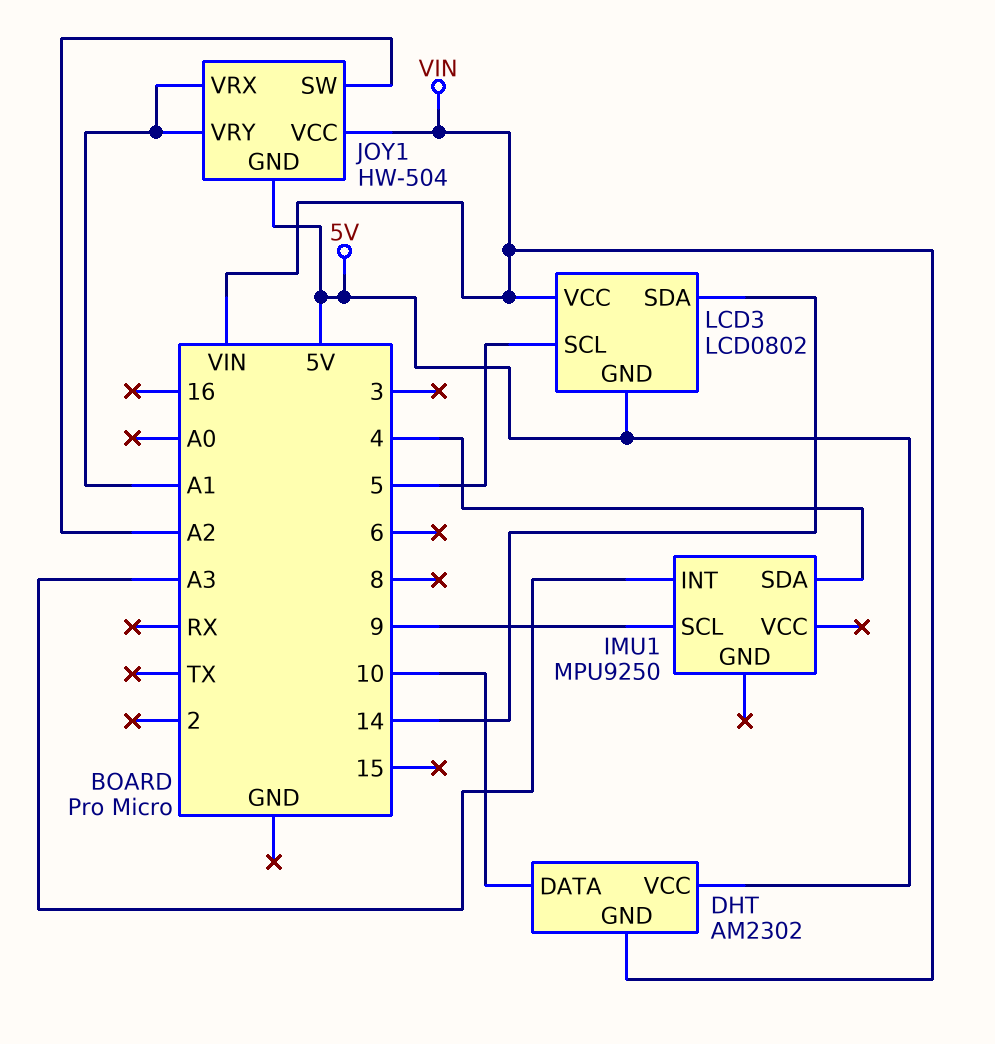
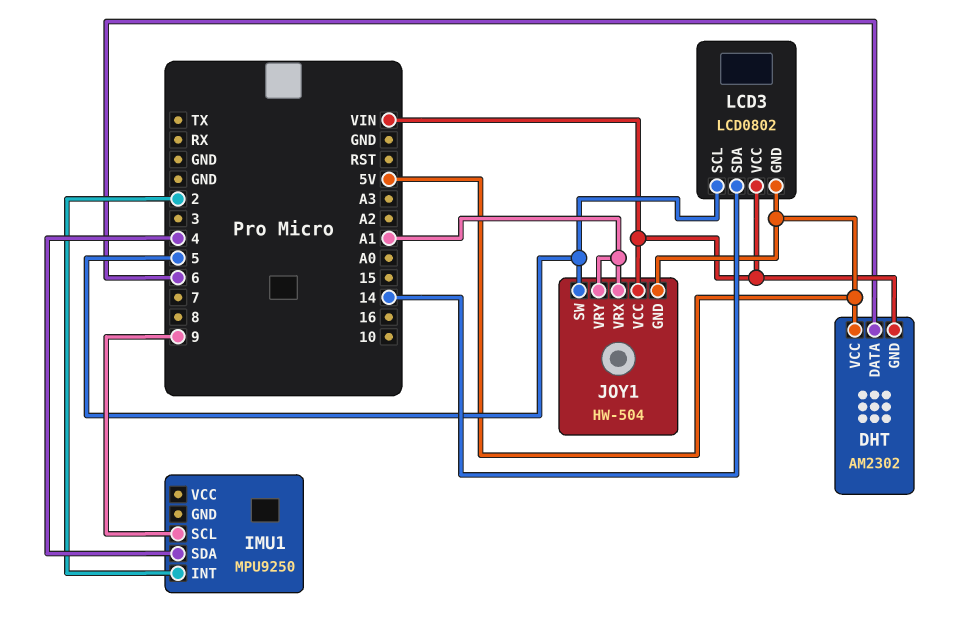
DHT pin DATA: 10 -> 6
IMU1 pin INT: A3 -> 2
JOY1 pin SW: A2 -> 5

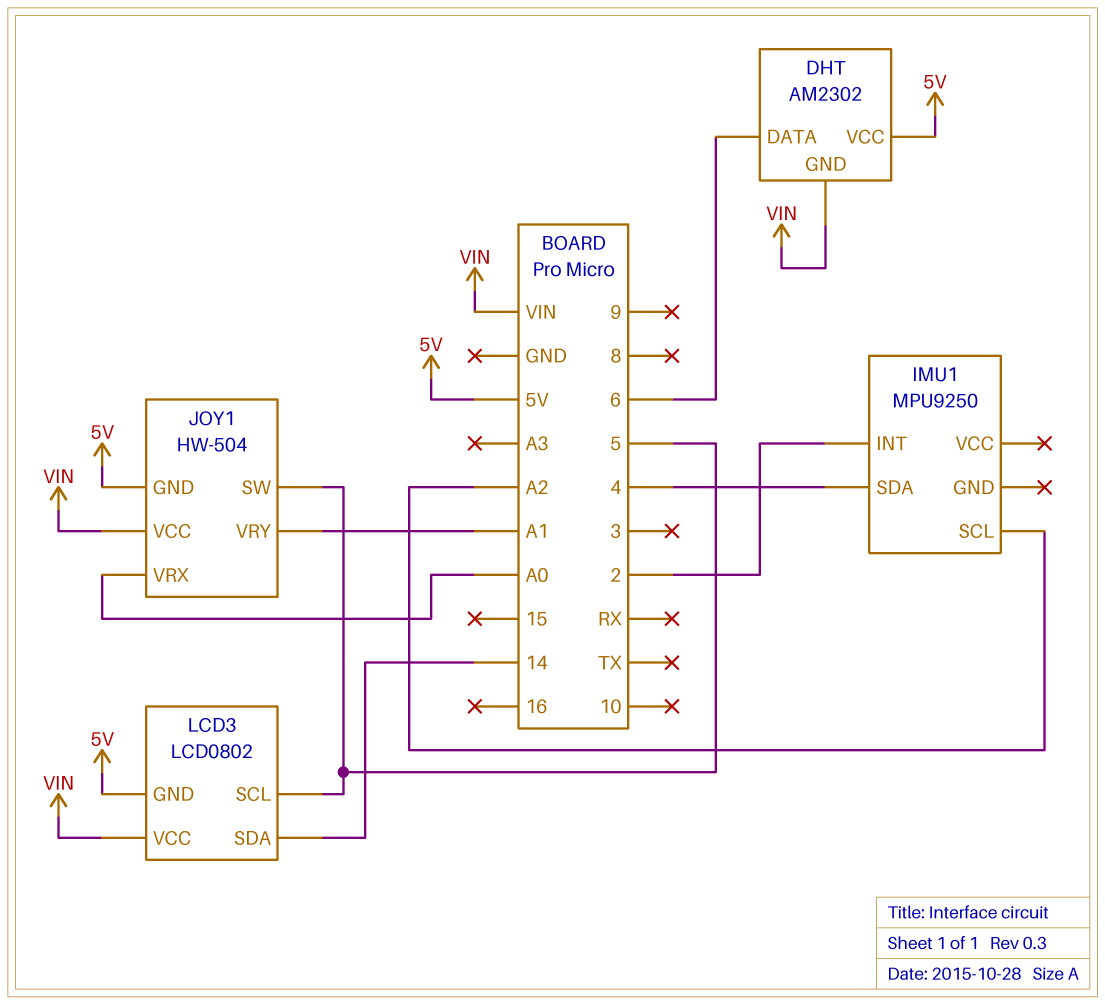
IMU1 pin SCL: 9 -> A2
JOY1 pin VRX: A1 -> A0

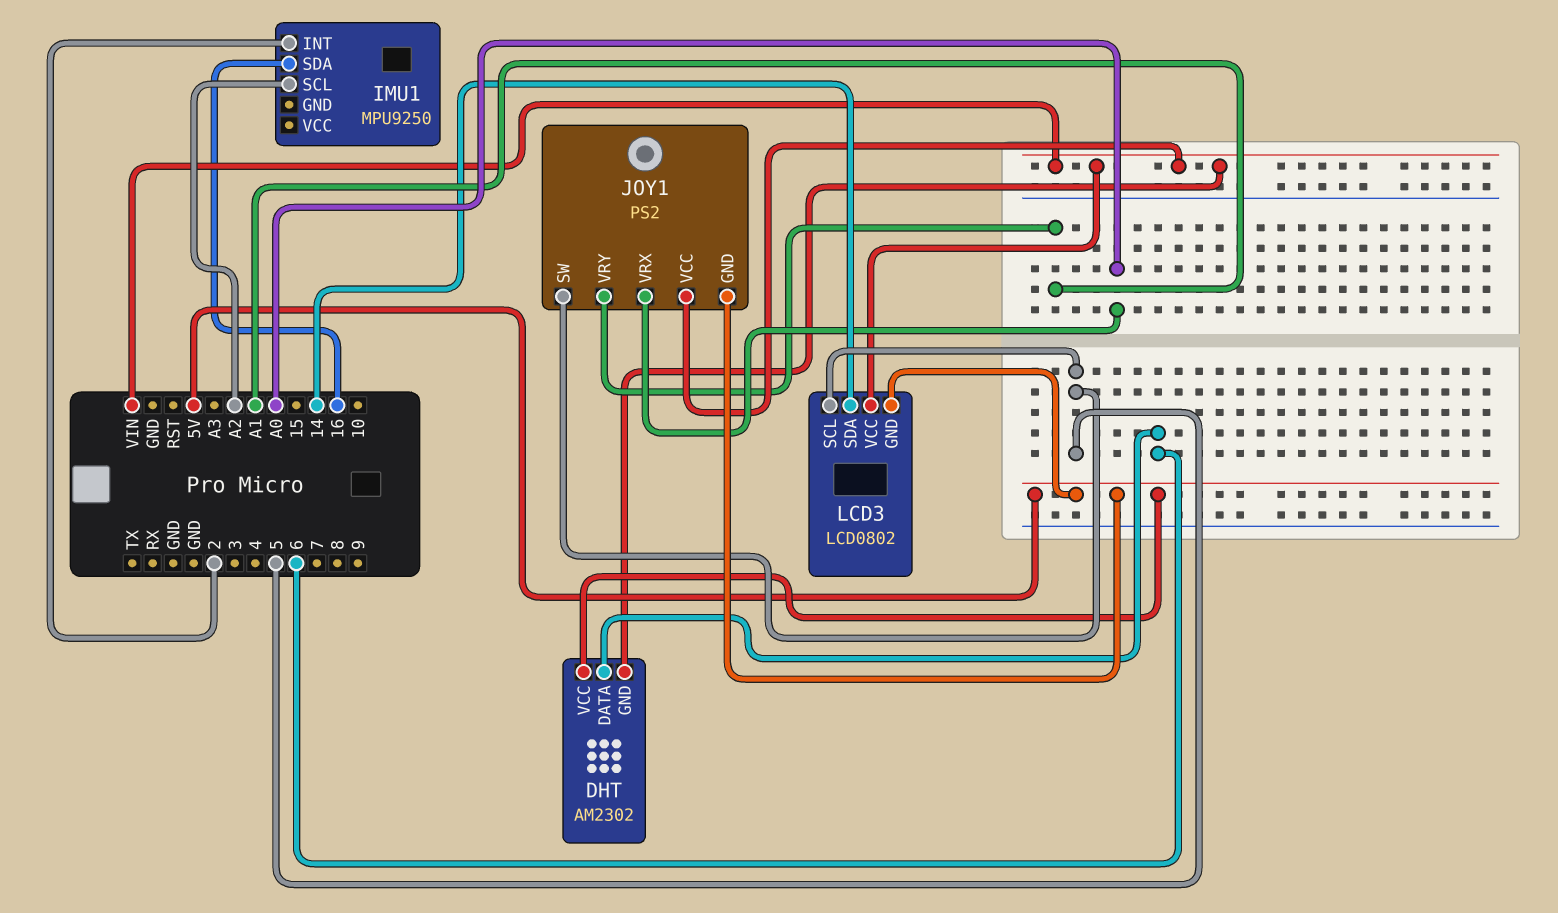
IMU1 pin SDA: 4 -> 16
JOY1: HW-504 -> PS2

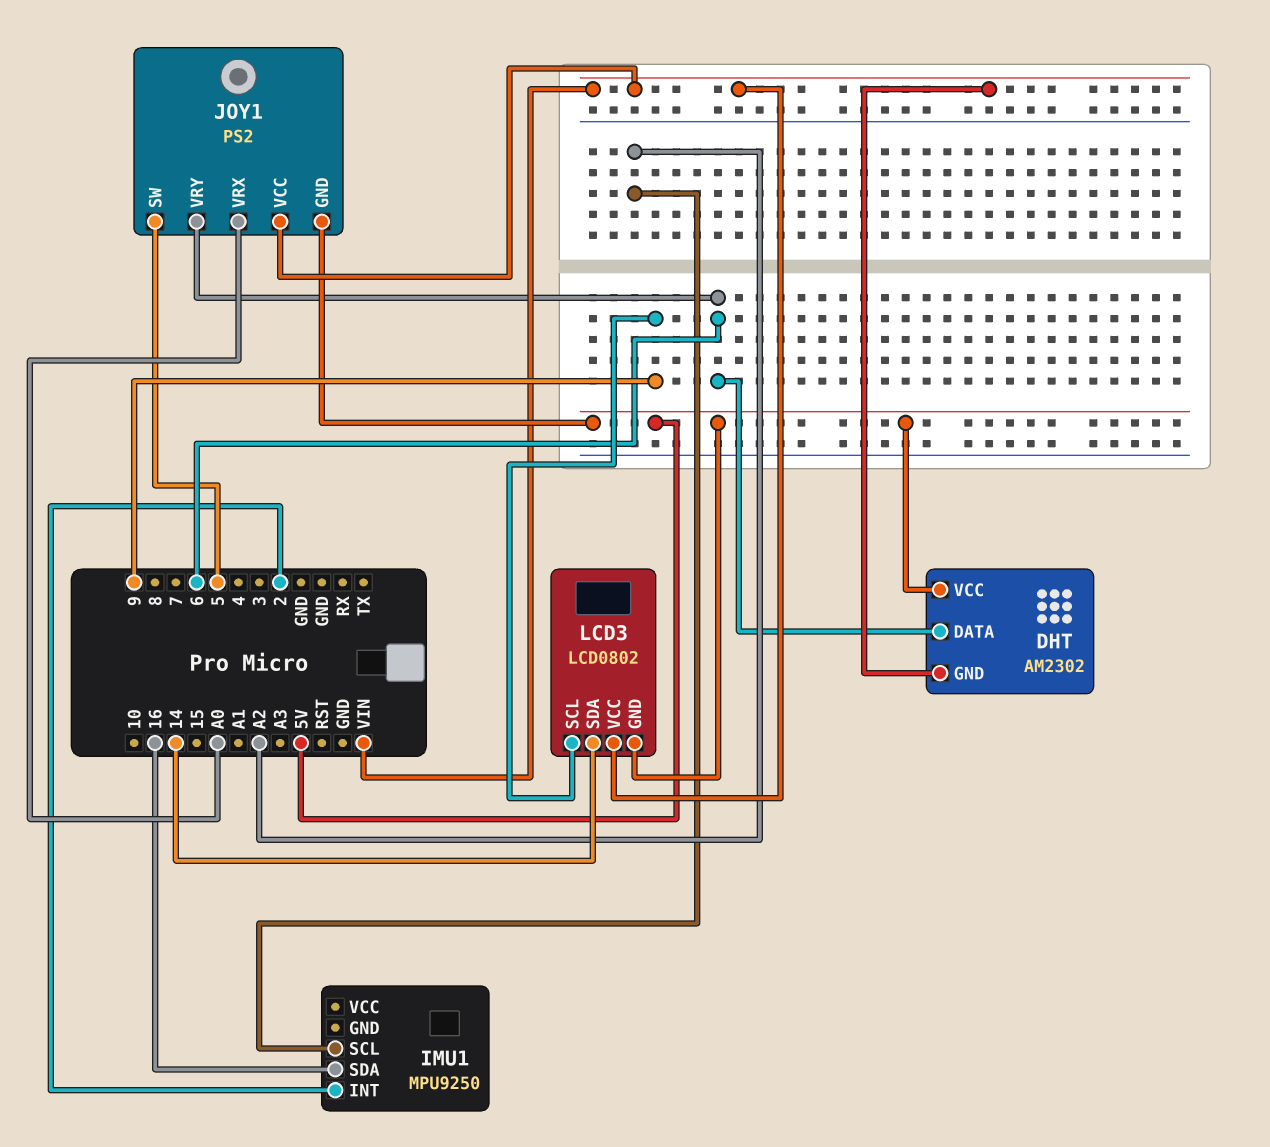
JOY1 pin VRY: A1 -> 6
LCD3 pin SCL: 5 -> 9

